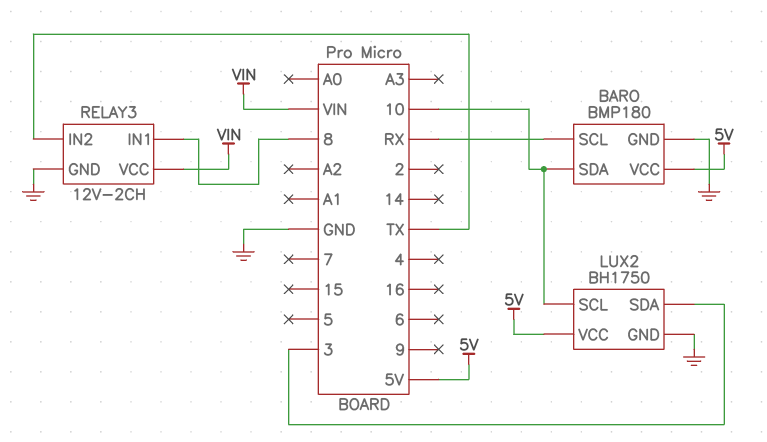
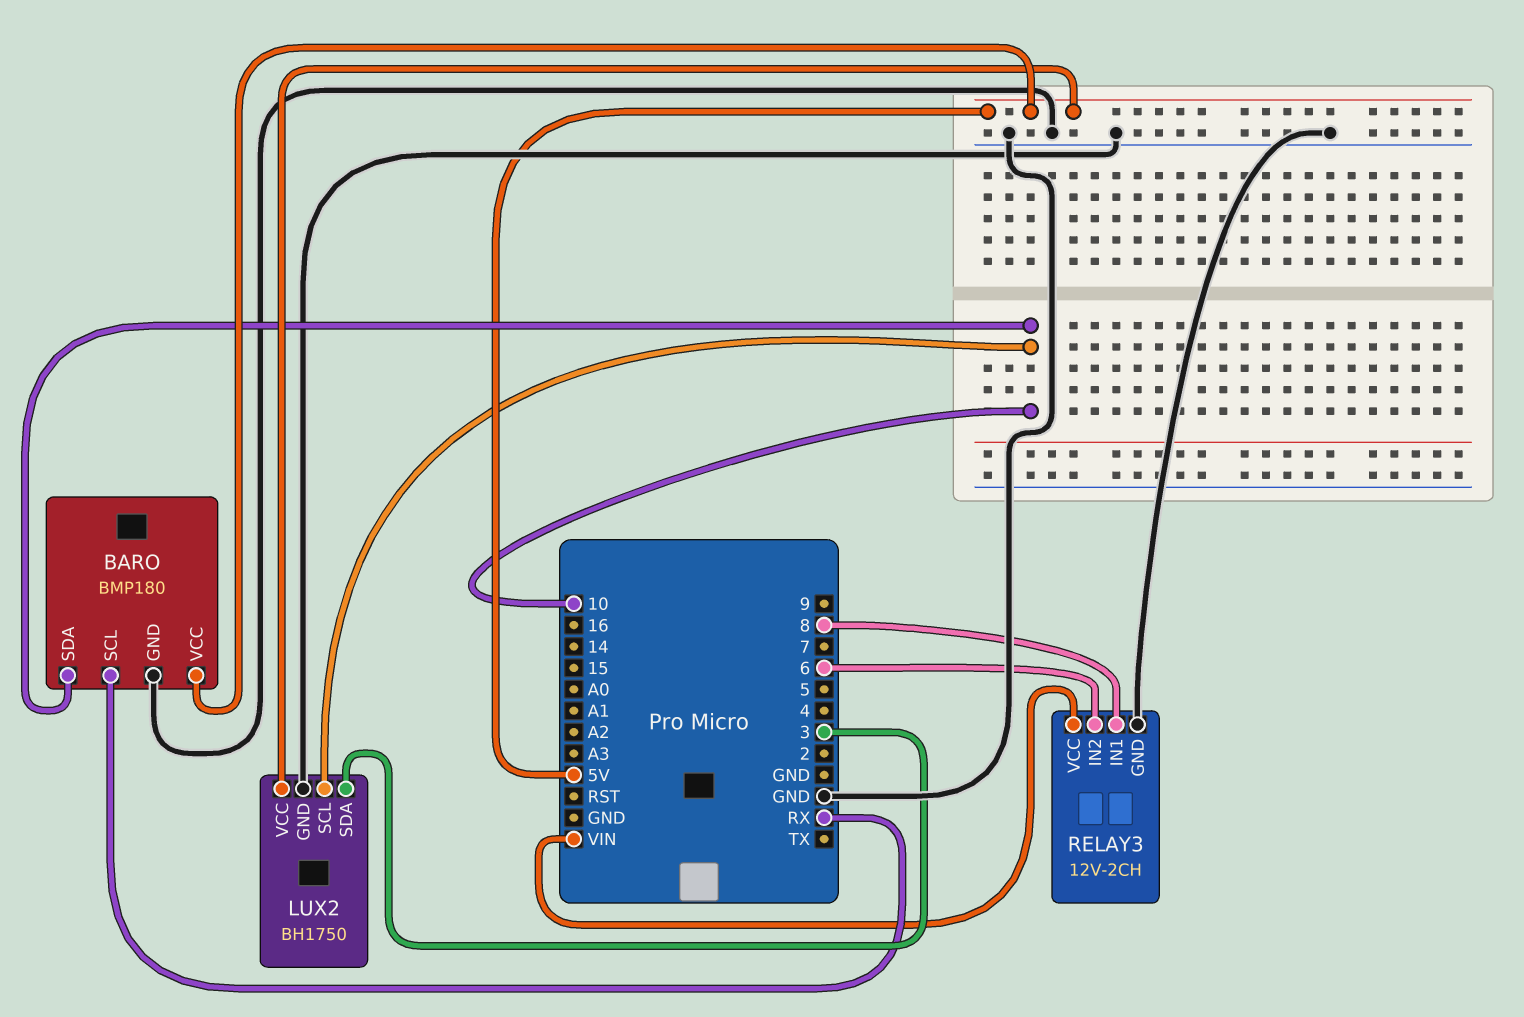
RELAY3 pin IN2: TX -> 6

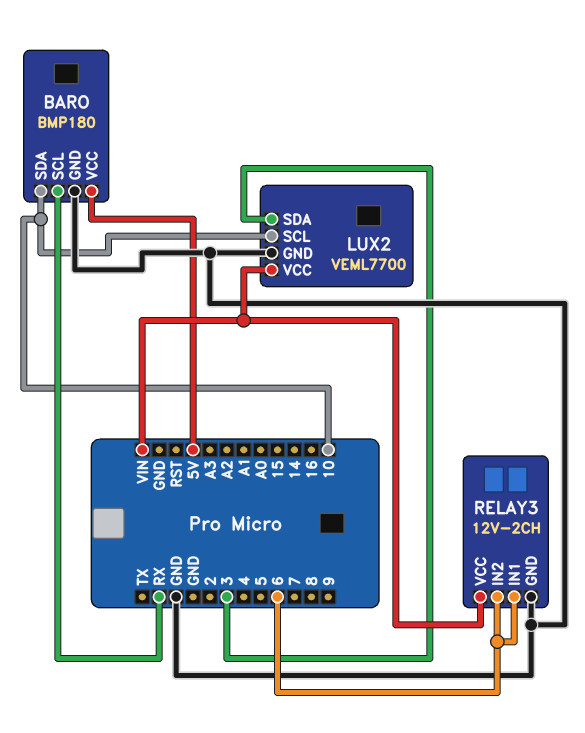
LUX2: BH1750 -> VEML7700
LUX2 pin VCC: 5V -> VIN
RELAY3 pin IN1: 8 -> 6

